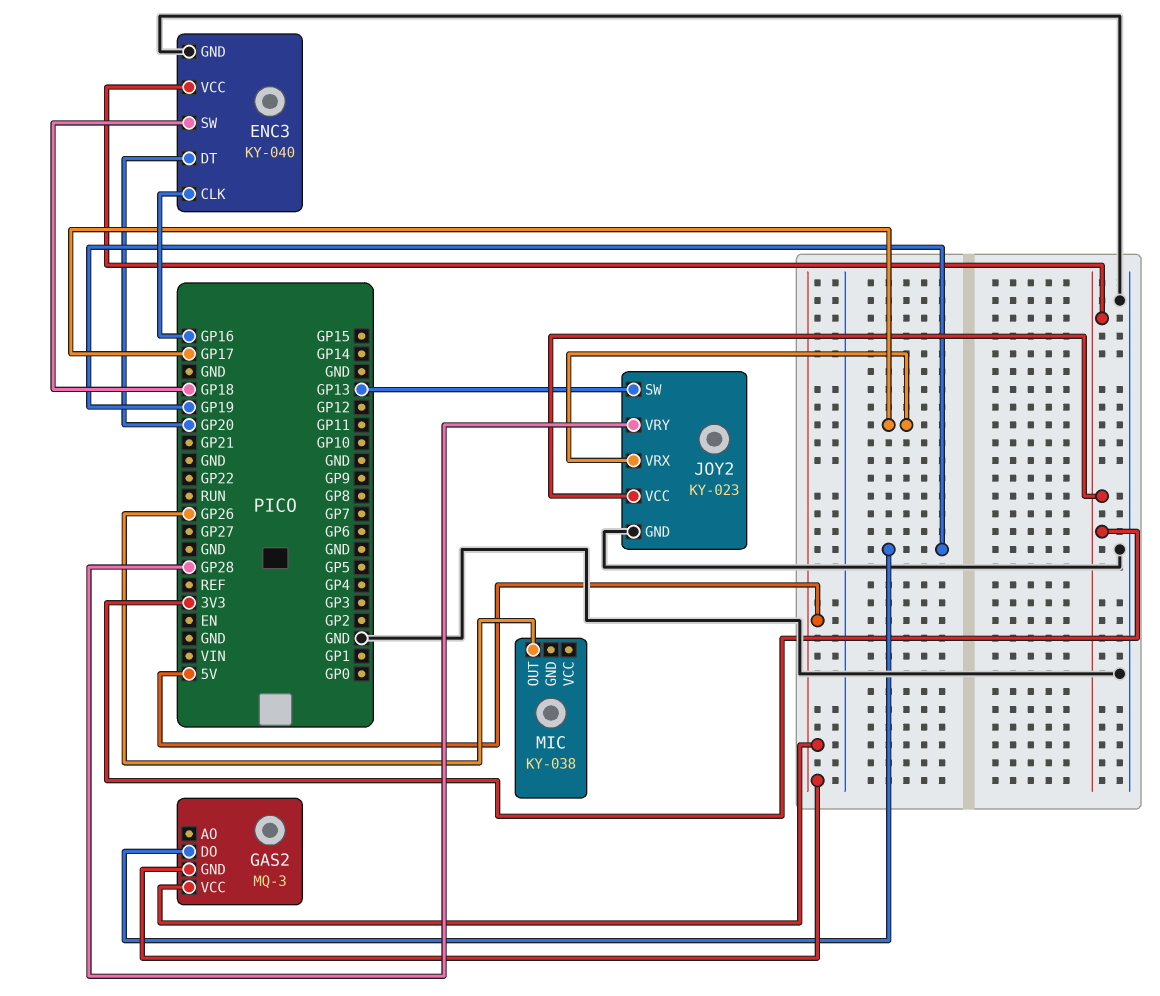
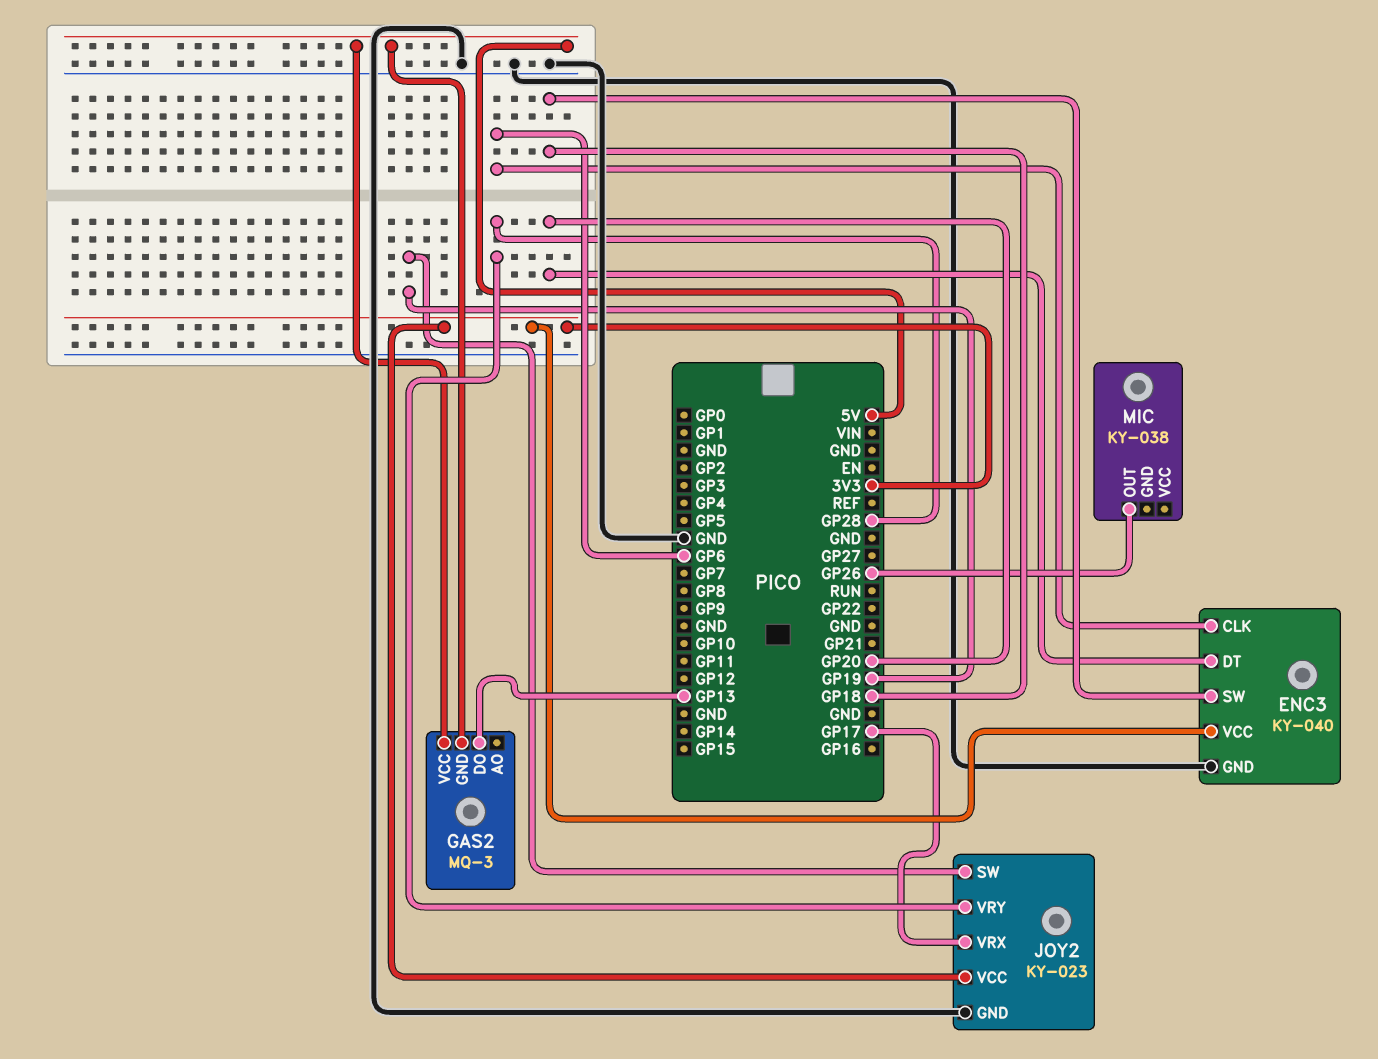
ENC3 pin CLK: GP16 -> GP6
GAS2 pin DO: GP19 -> GP13
JOY2 pin SW: GP13 -> GP19

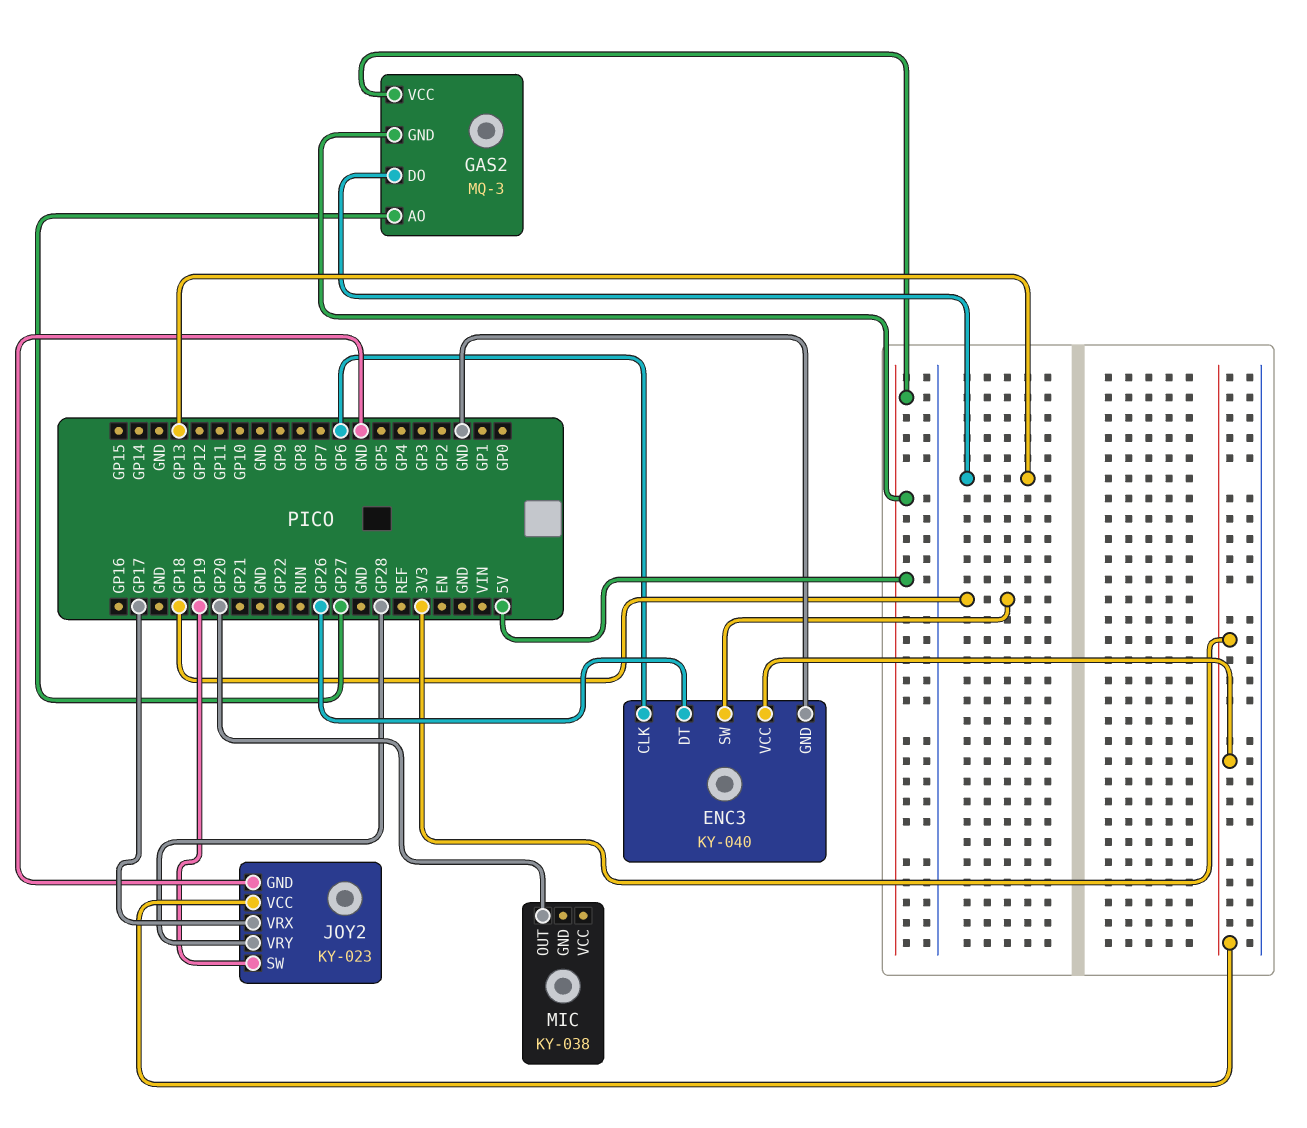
ENC3 pin DT: GP20 -> GP26
GAS2 pin AO: none -> GP27
MIC pin OUT: GP26 -> GP20

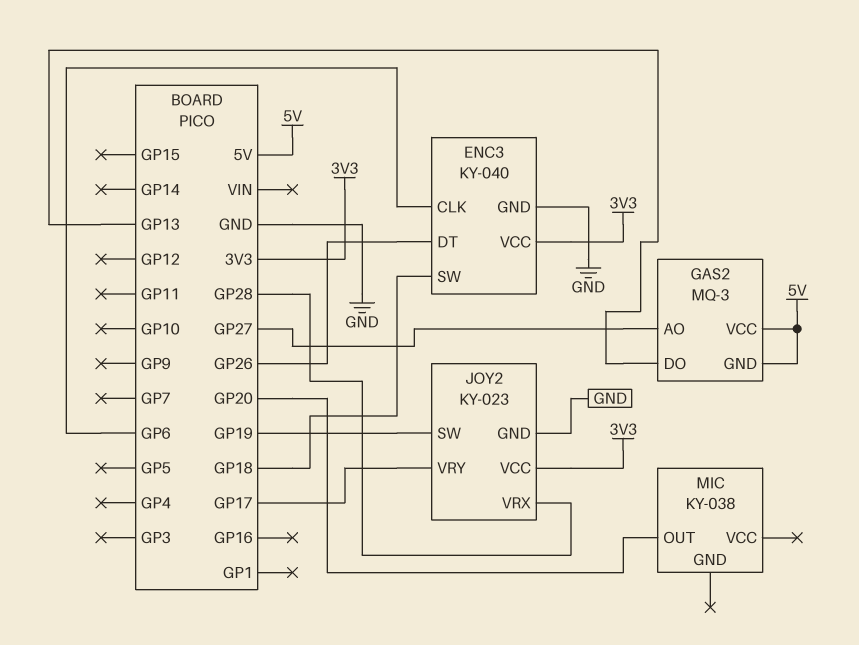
JOY2 pin VRX: GP17 -> GP28
JOY2 pin VRY: GP28 -> GP17

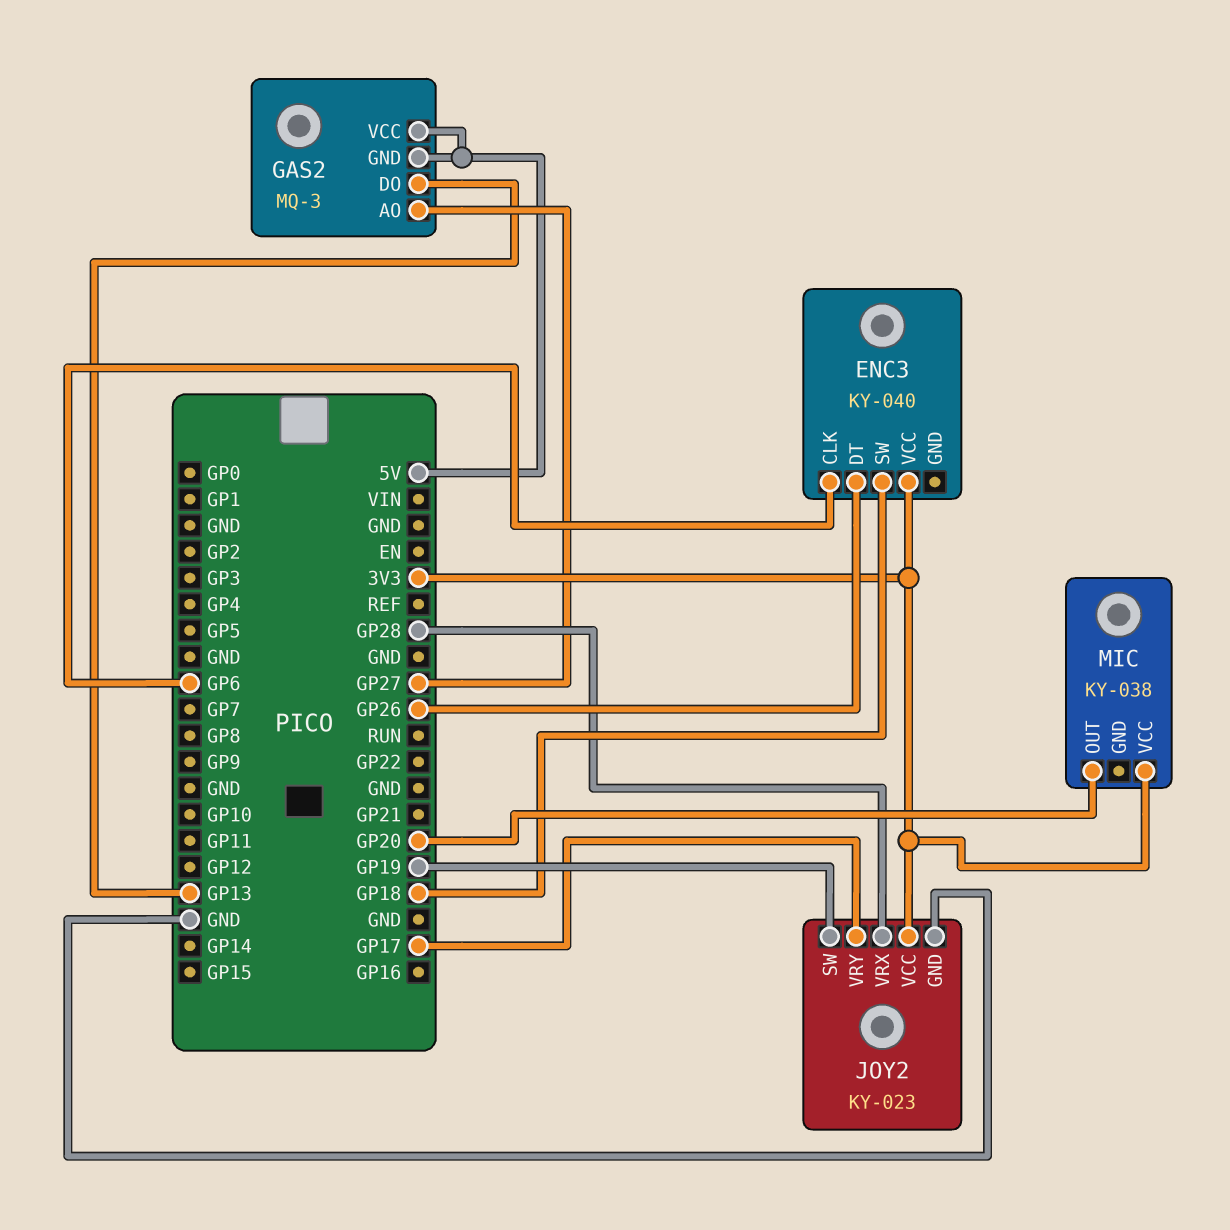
ENC3 pin GND: GND -> none
MIC pin VCC: none -> 3V3

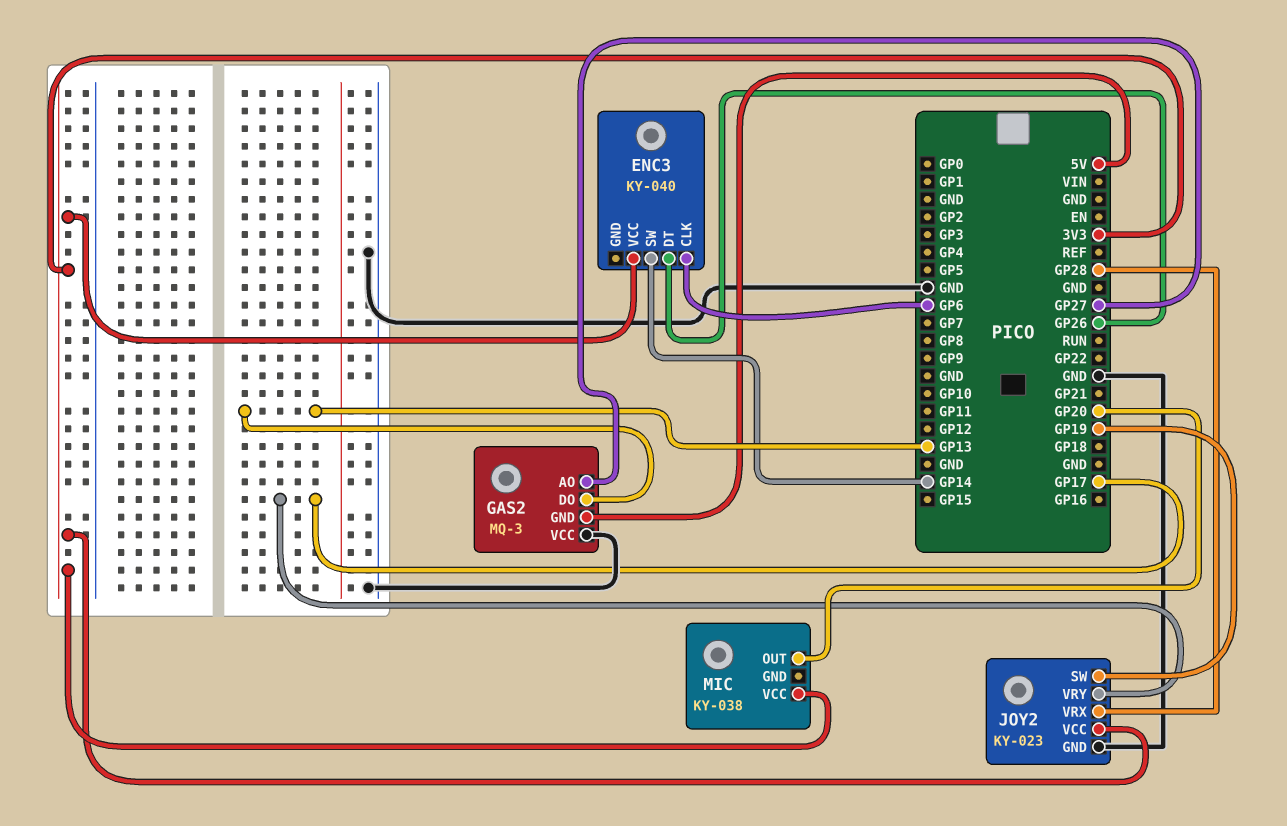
ENC3 pin SW: GP18 -> GP14
GAS2 pin VCC: 5V -> GND

